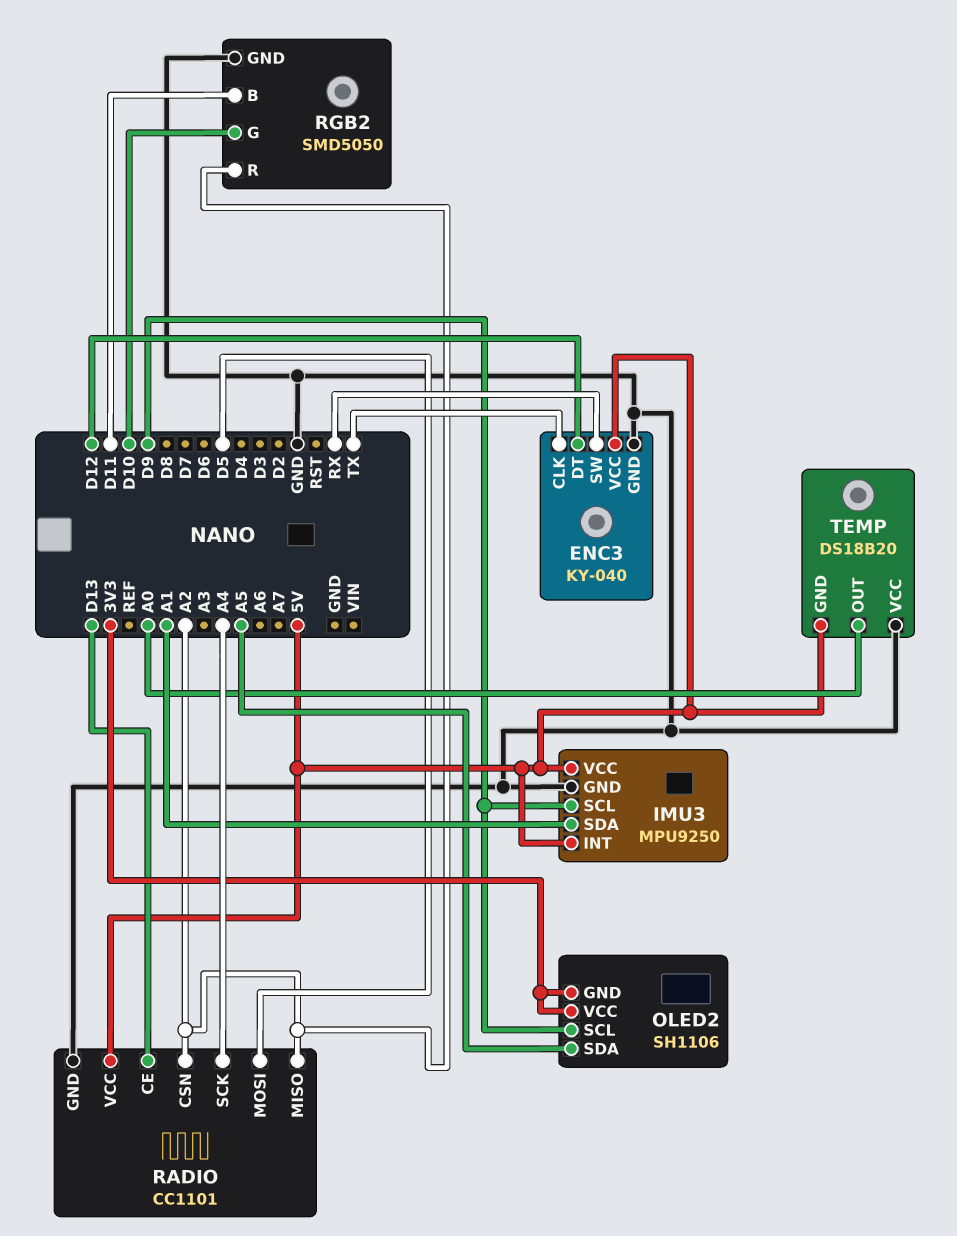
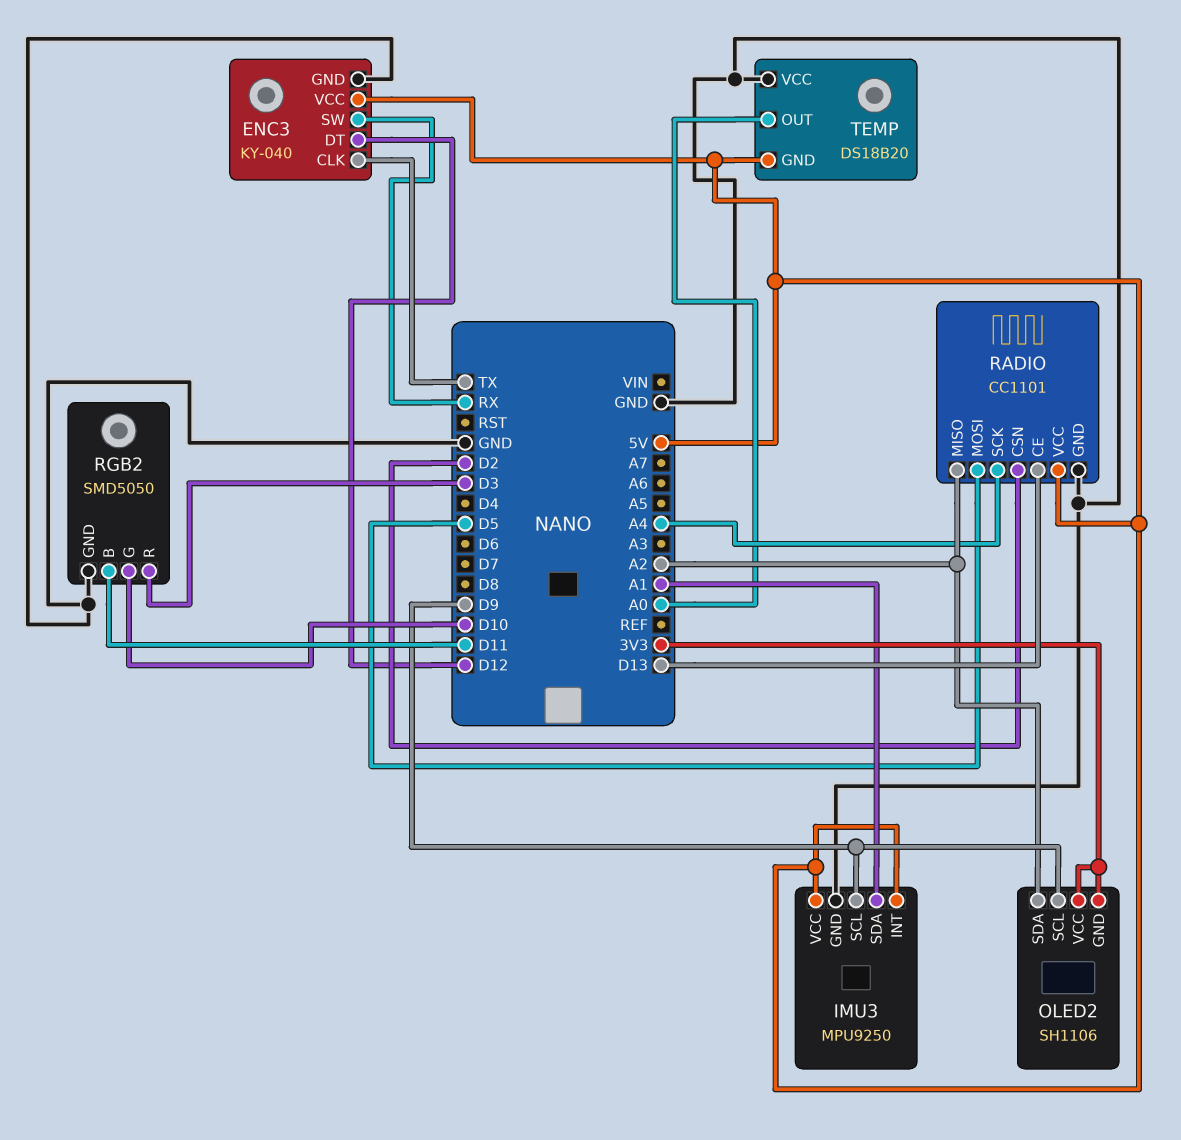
OLED2 pin SDA: A5 -> A2
RADIO pin CSN: A2 -> D2
RGB2 pin R: A2 -> D3

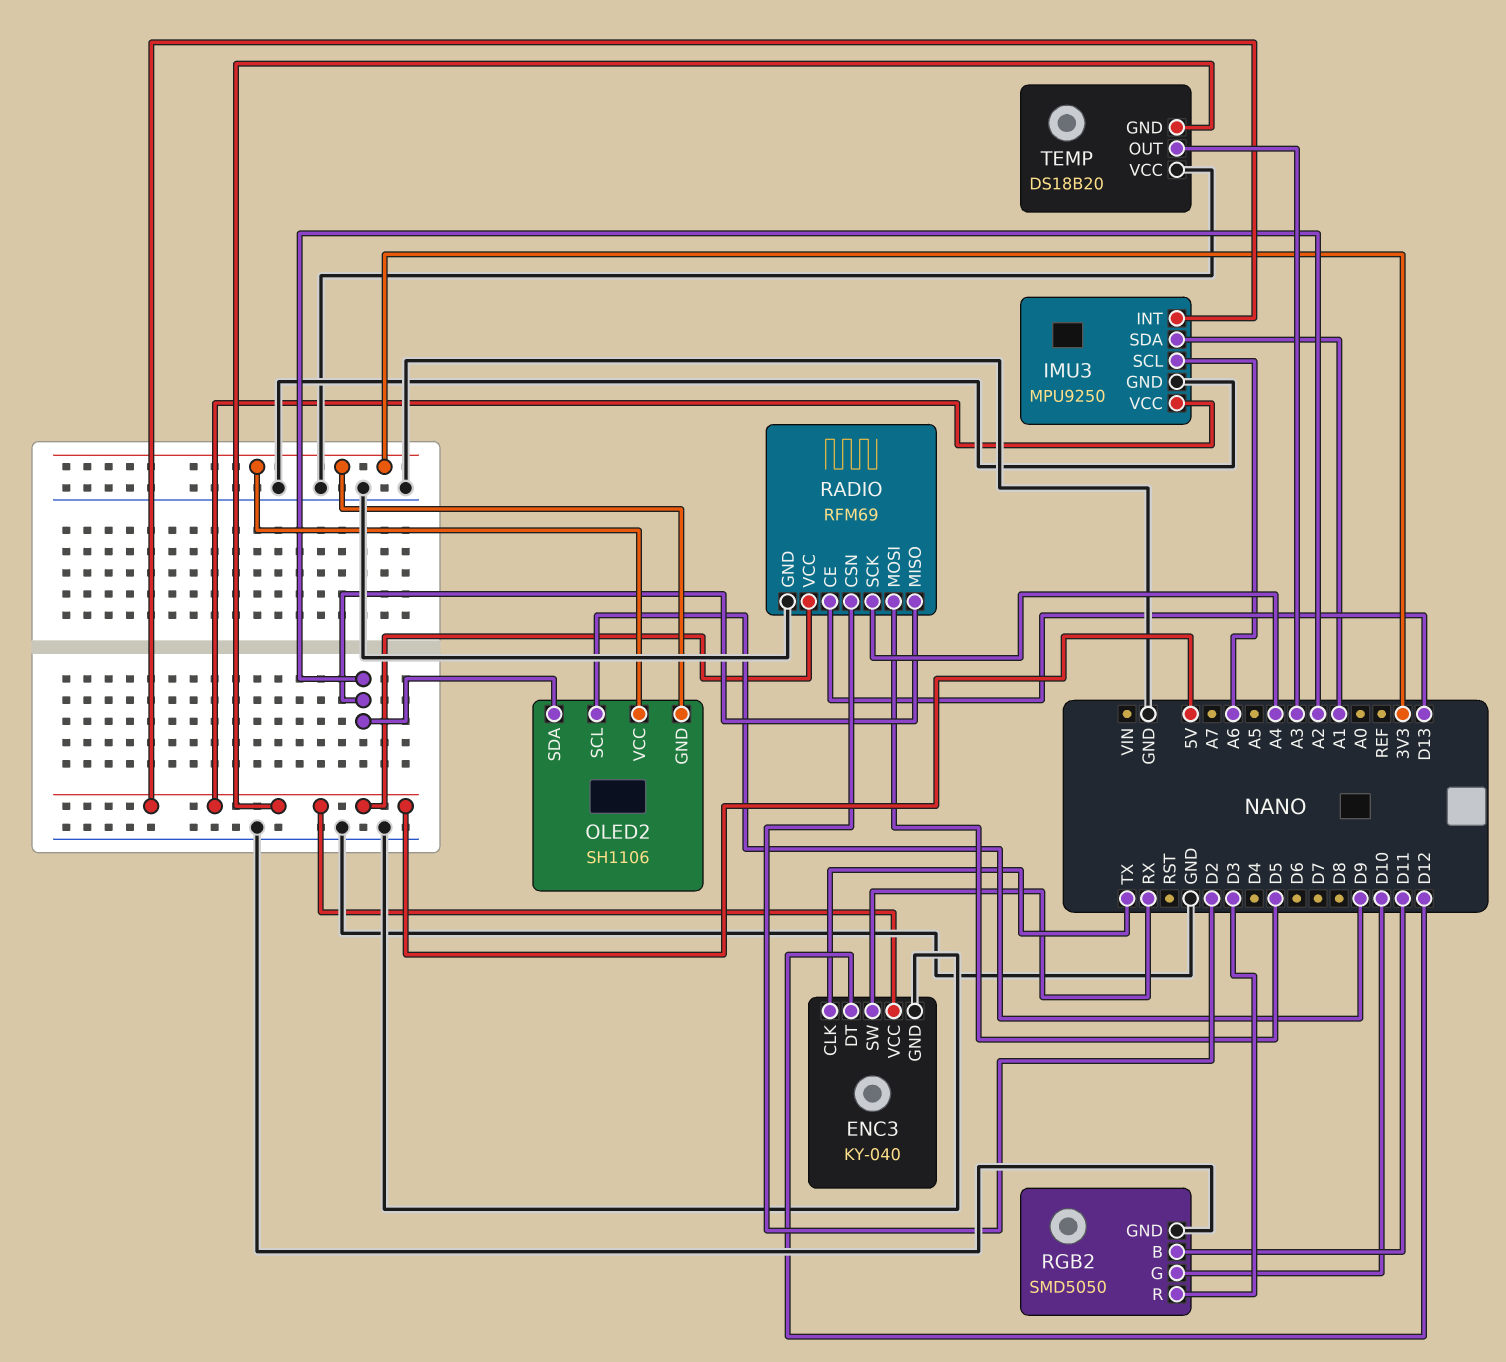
IMU3 pin SCL: D9 -> A6
RADIO: CC1101 -> RFM69
TEMP pin OUT: A0 -> A3

